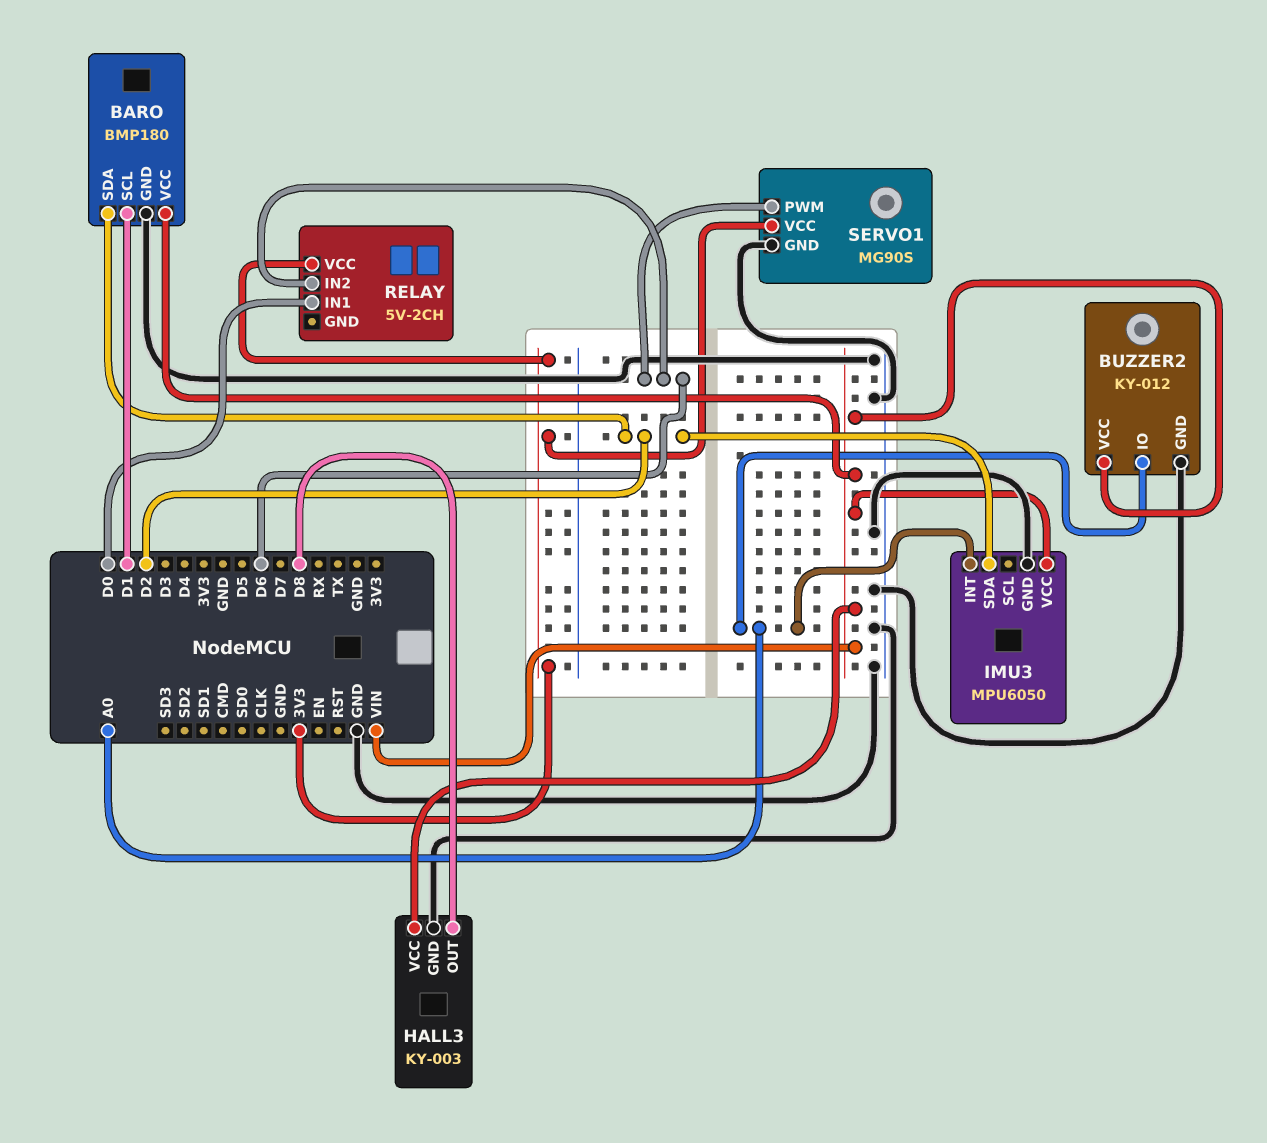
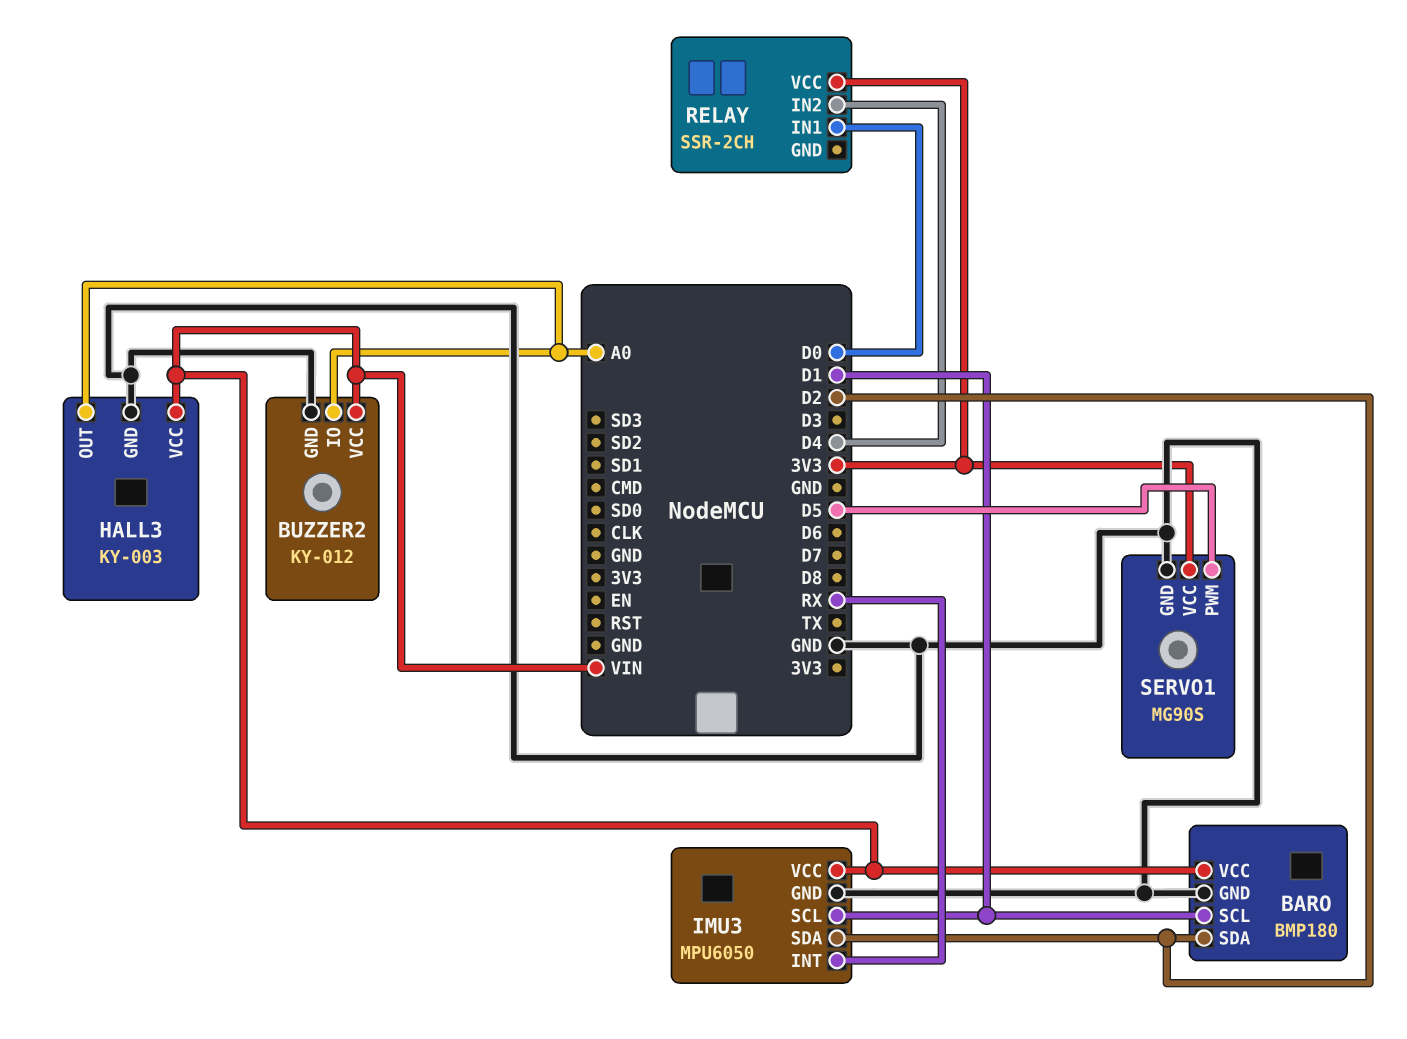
HALL3 pin OUT: D8 -> A0
IMU3 pin INT: A0 -> RX
IMU3 pin SCL: none -> D1
RELAY: 5V-2CH -> SSR-2CH
RELAY pin IN2: D6 -> D4
SERVO1 pin PWM: D6 -> D5

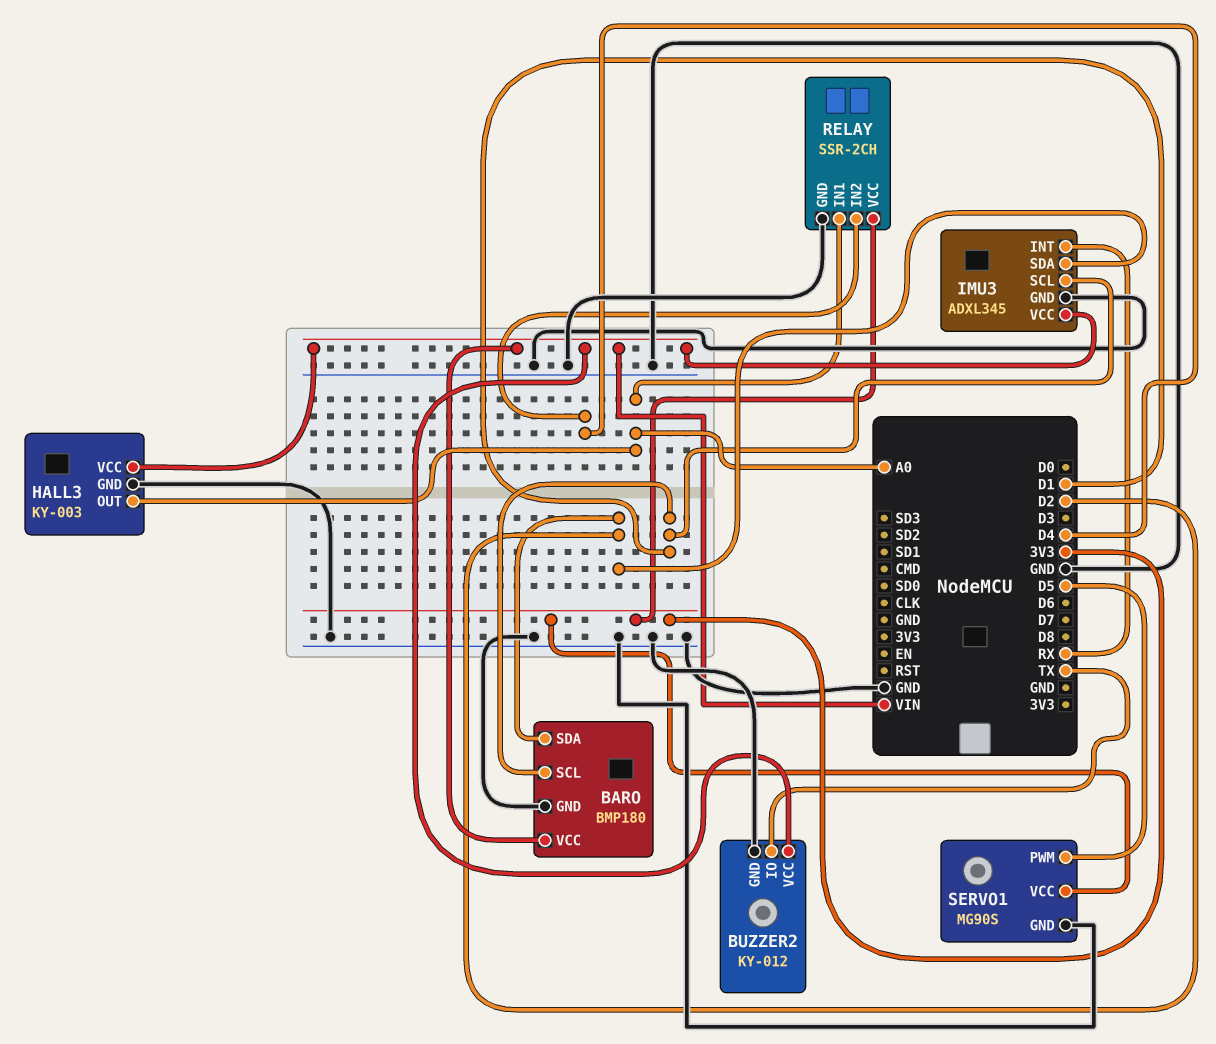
BUZZER2 pin IO: A0 -> TX
IMU3: MPU6050 -> ADXL345
RELAY pin GND: none -> GND
RELAY pin IN1: D0 -> A0

